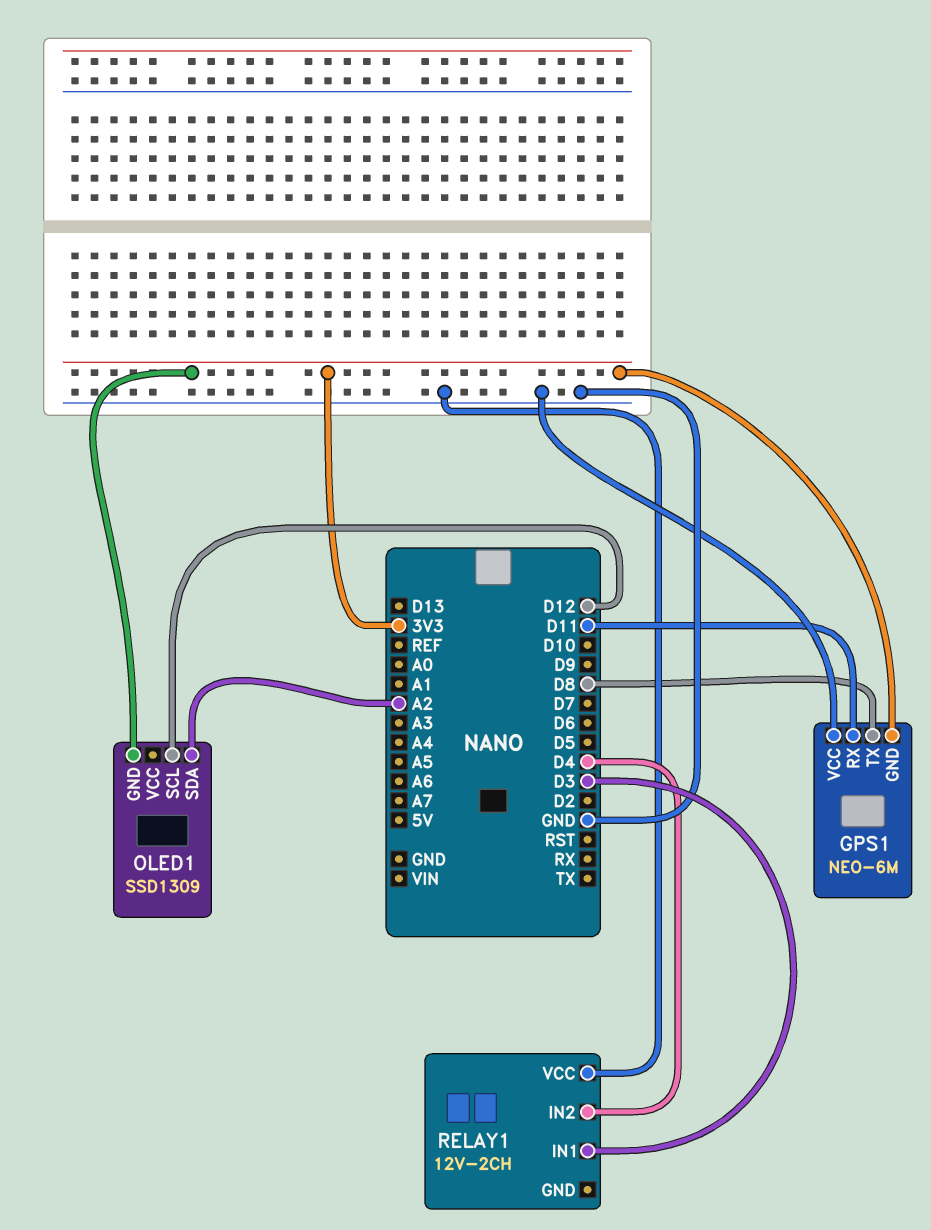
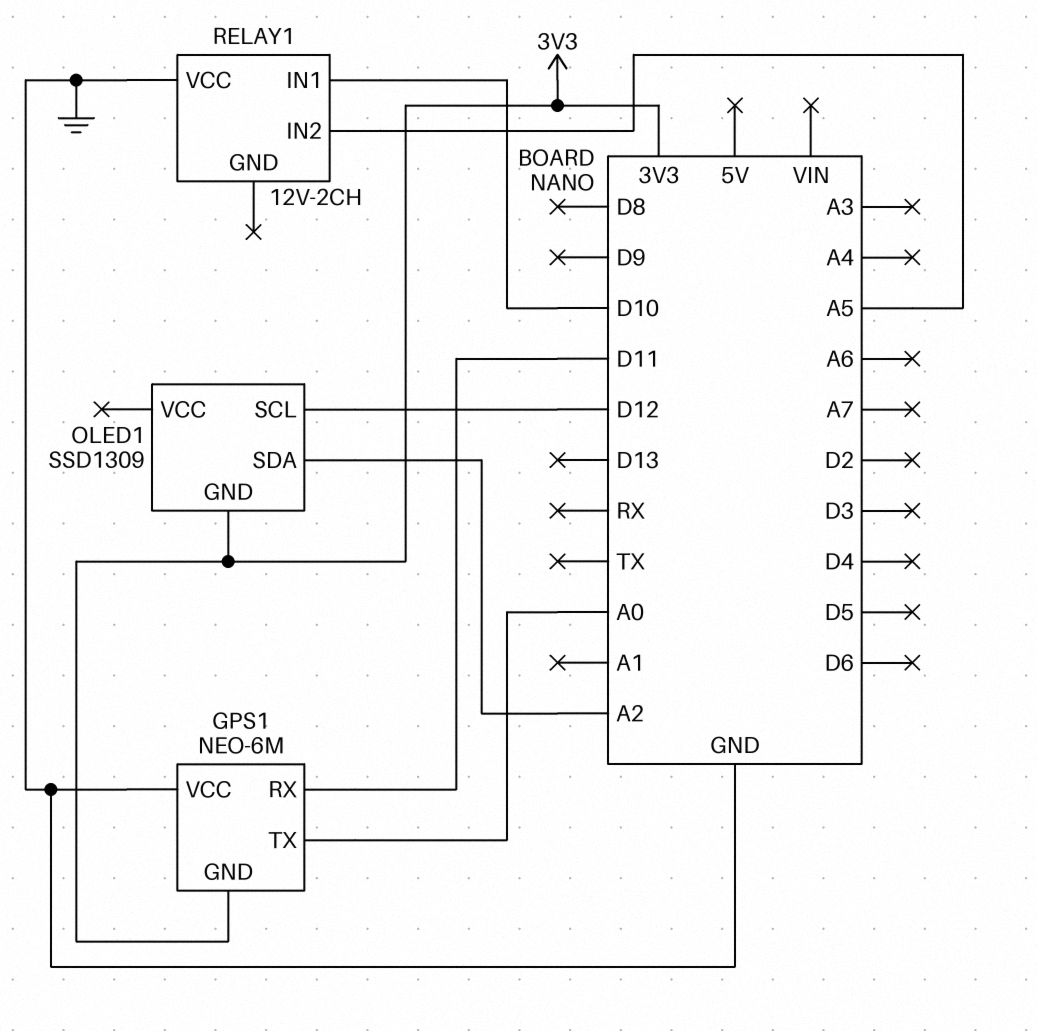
GPS1 pin TX: D8 -> A0
RELAY1 pin IN1: D3 -> D10
RELAY1 pin IN2: D4 -> A5

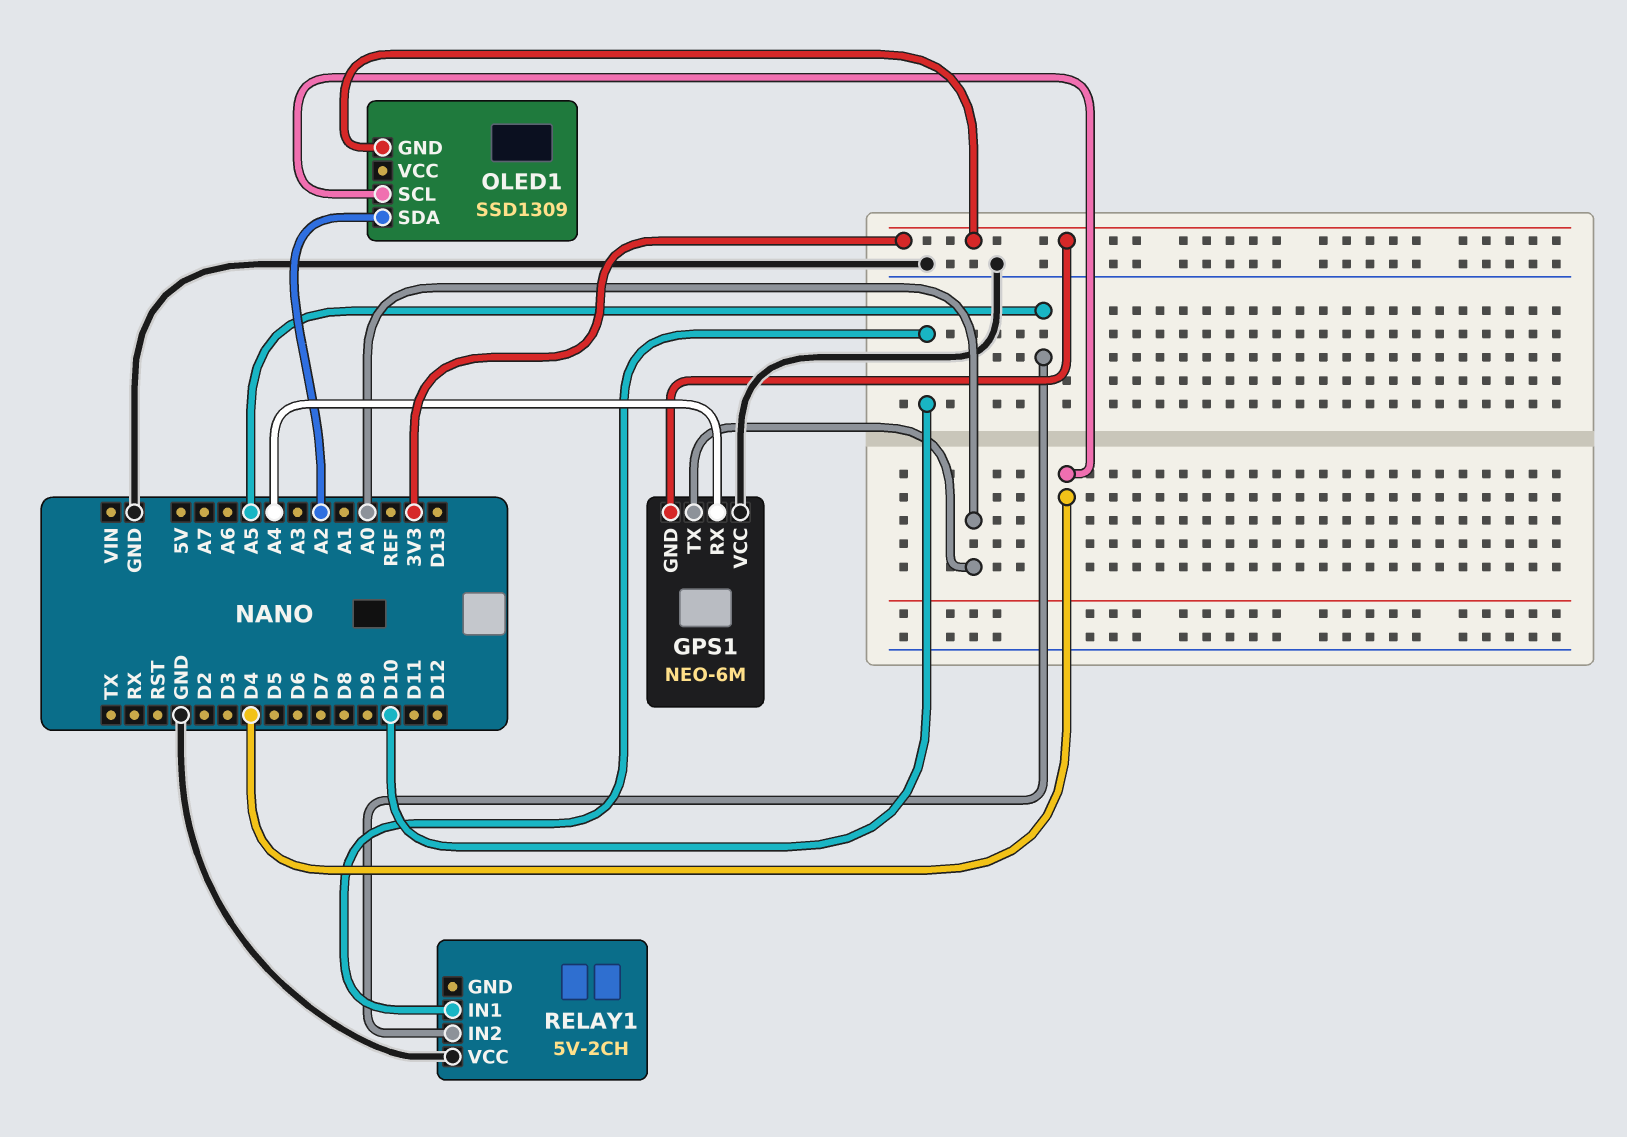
GPS1 pin RX: D11 -> A4
OLED1 pin SCL: D12 -> D4
RELAY1: 12V-2CH -> 5V-2CH

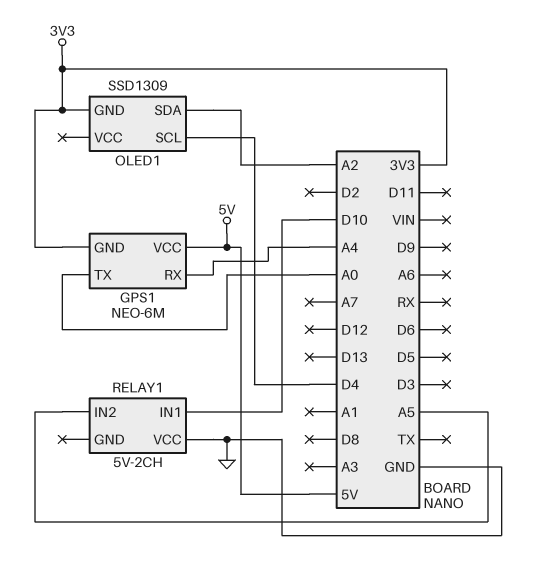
GPS1 pin VCC: GND -> 5V

